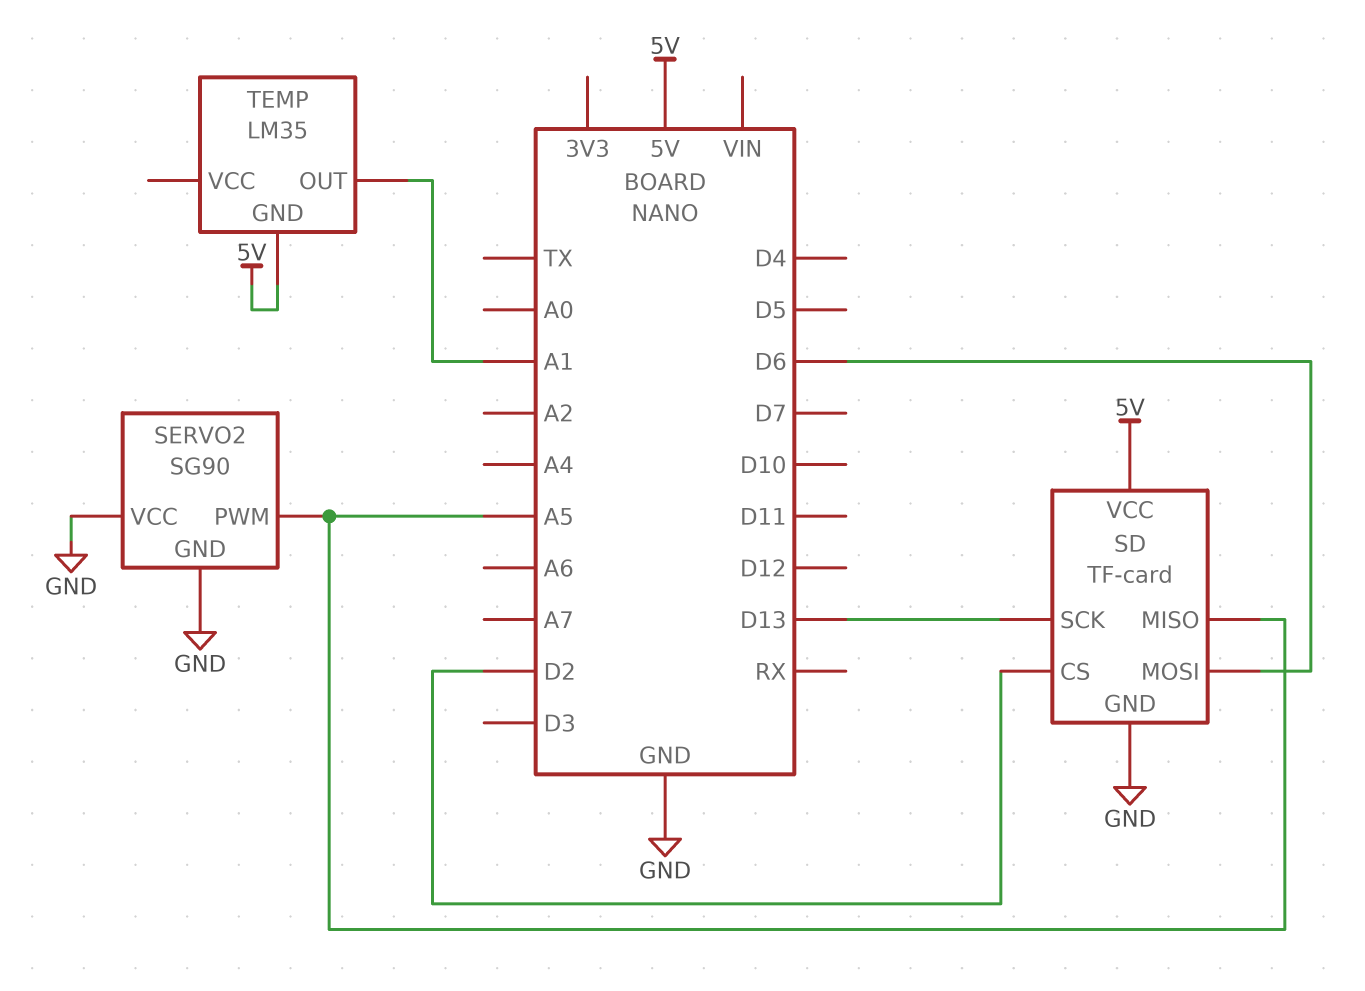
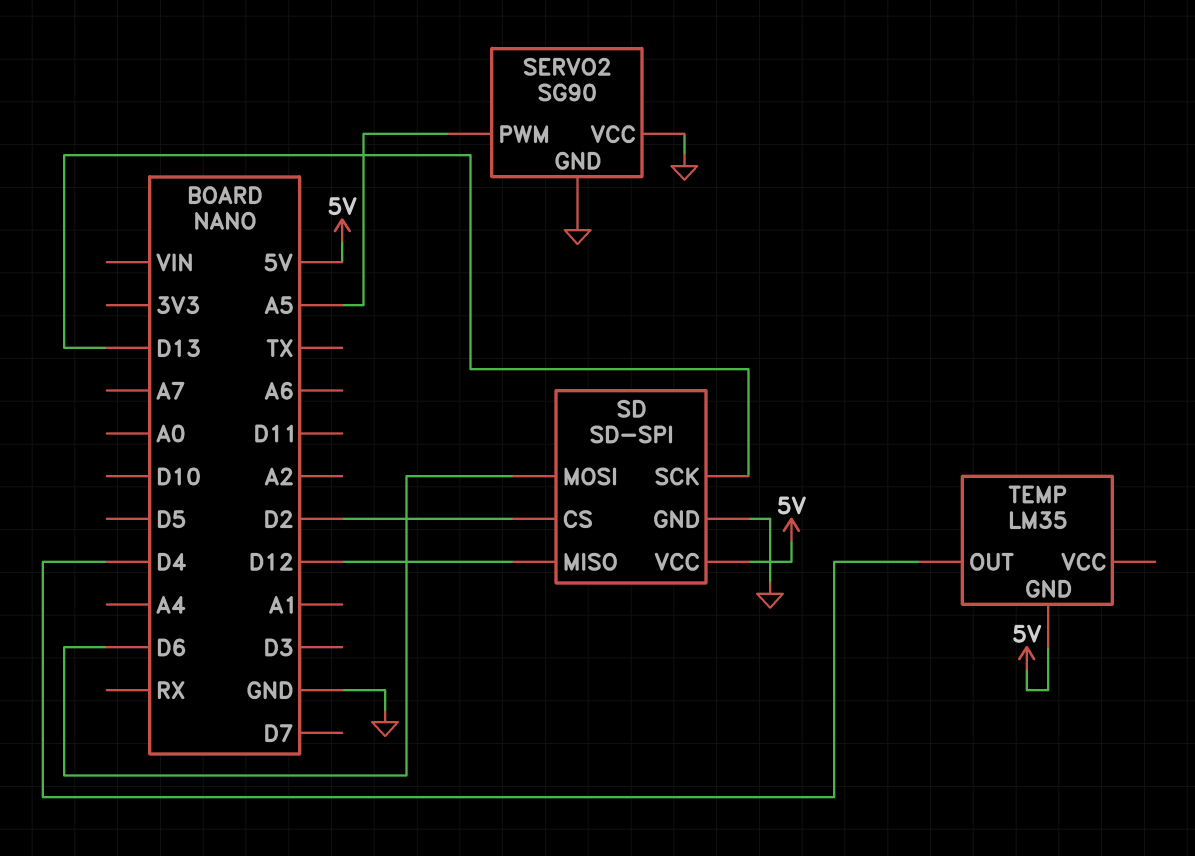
SD: TF-card -> SD-SPI
SD pin MISO: A5 -> D12
TEMP pin OUT: A1 -> D4

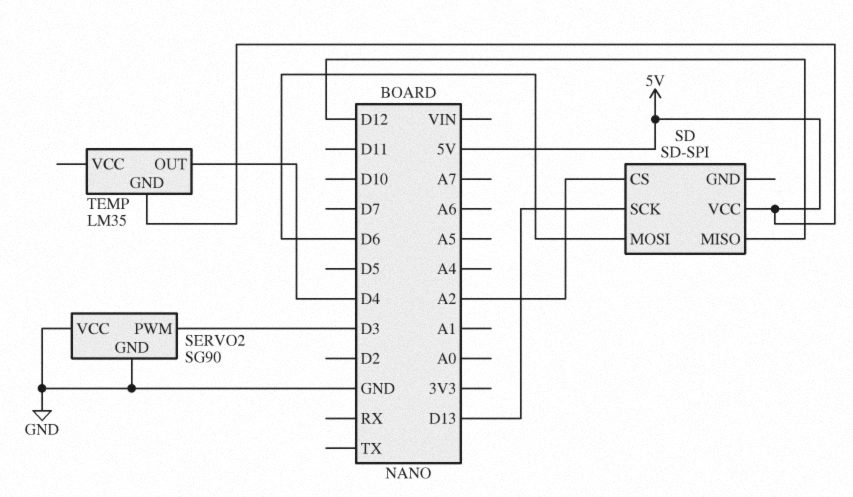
SD pin CS: D2 -> A2
SD pin GND: GND -> none
SERVO2 pin PWM: A5 -> D3

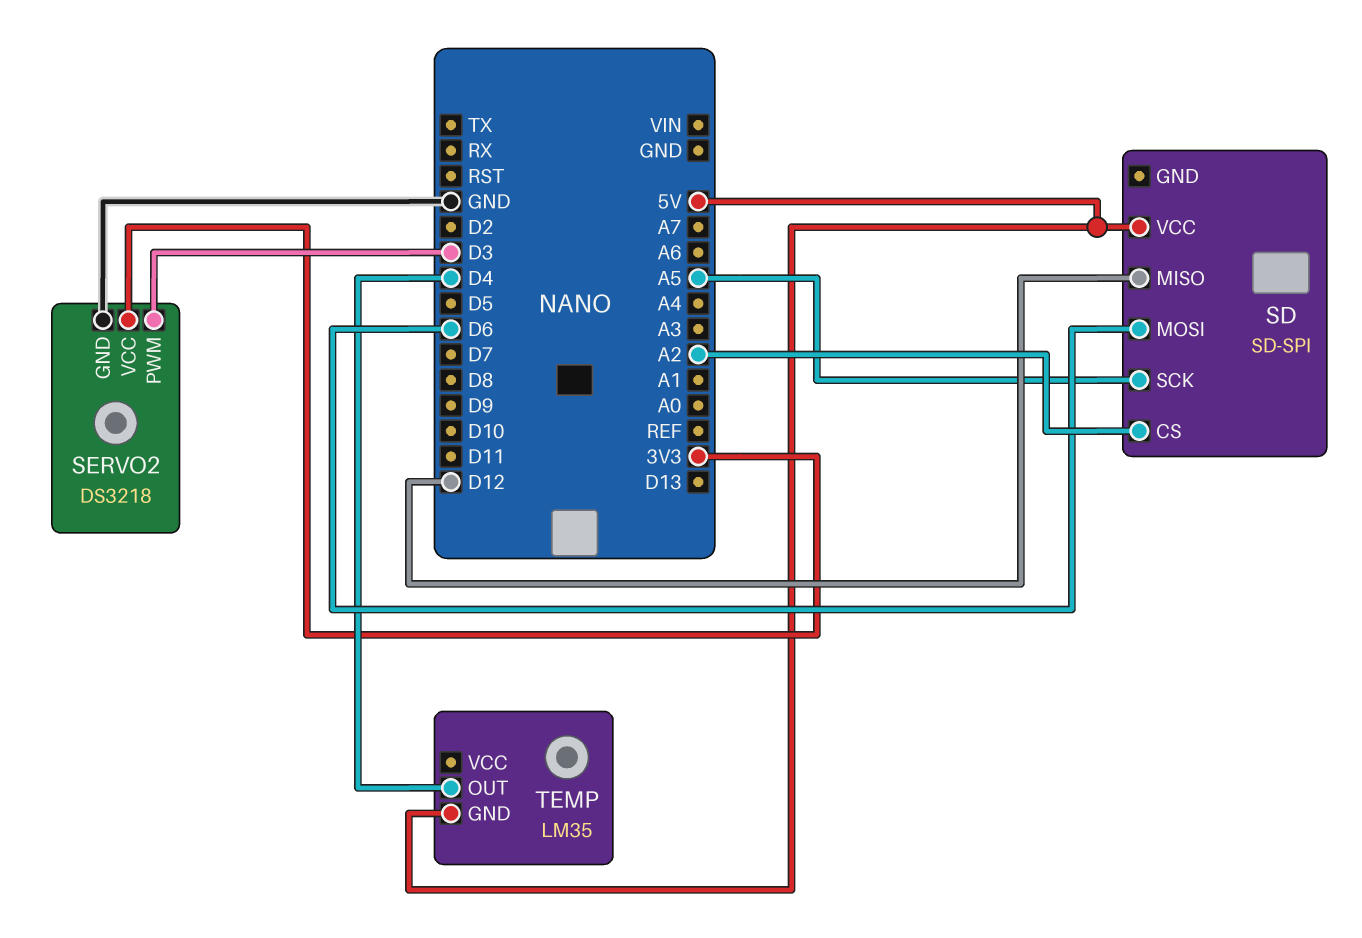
SD pin SCK: D13 -> A5
SERVO2: SG90 -> DS3218
SERVO2 pin VCC: GND -> 3V3

